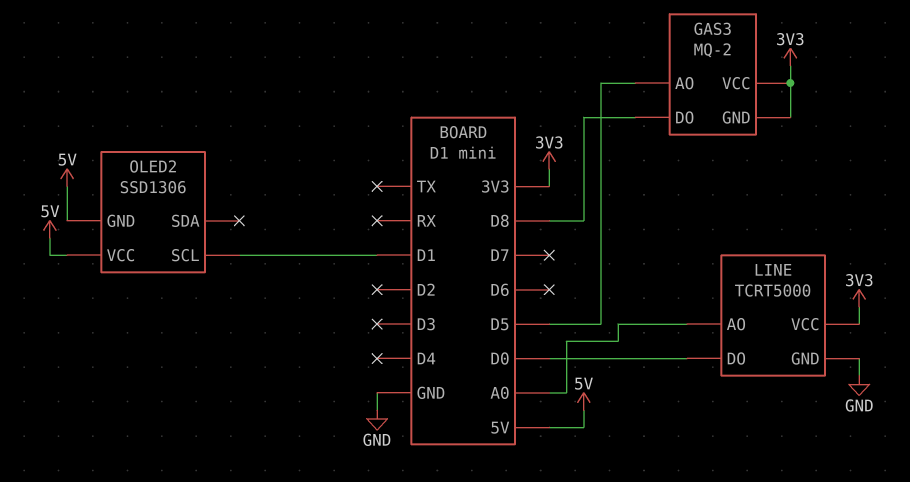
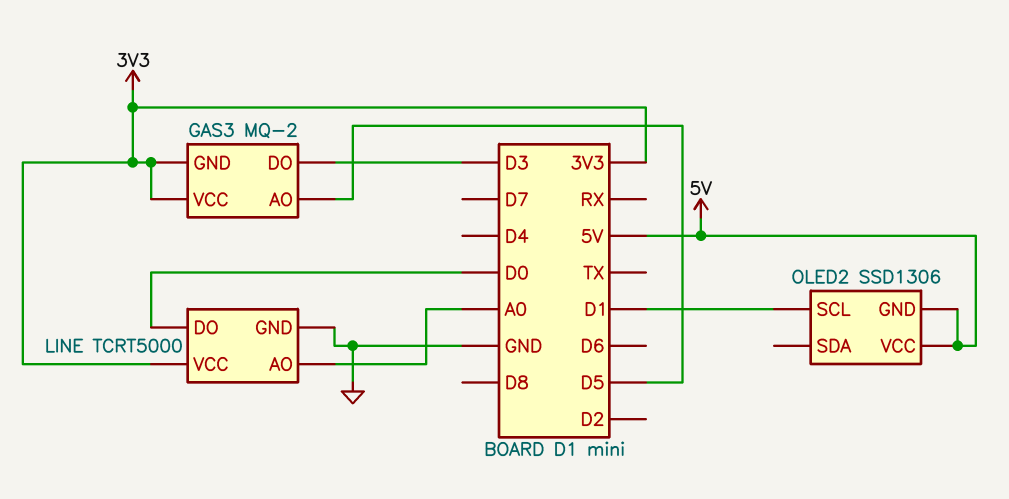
GAS3 pin DO: D8 -> D3

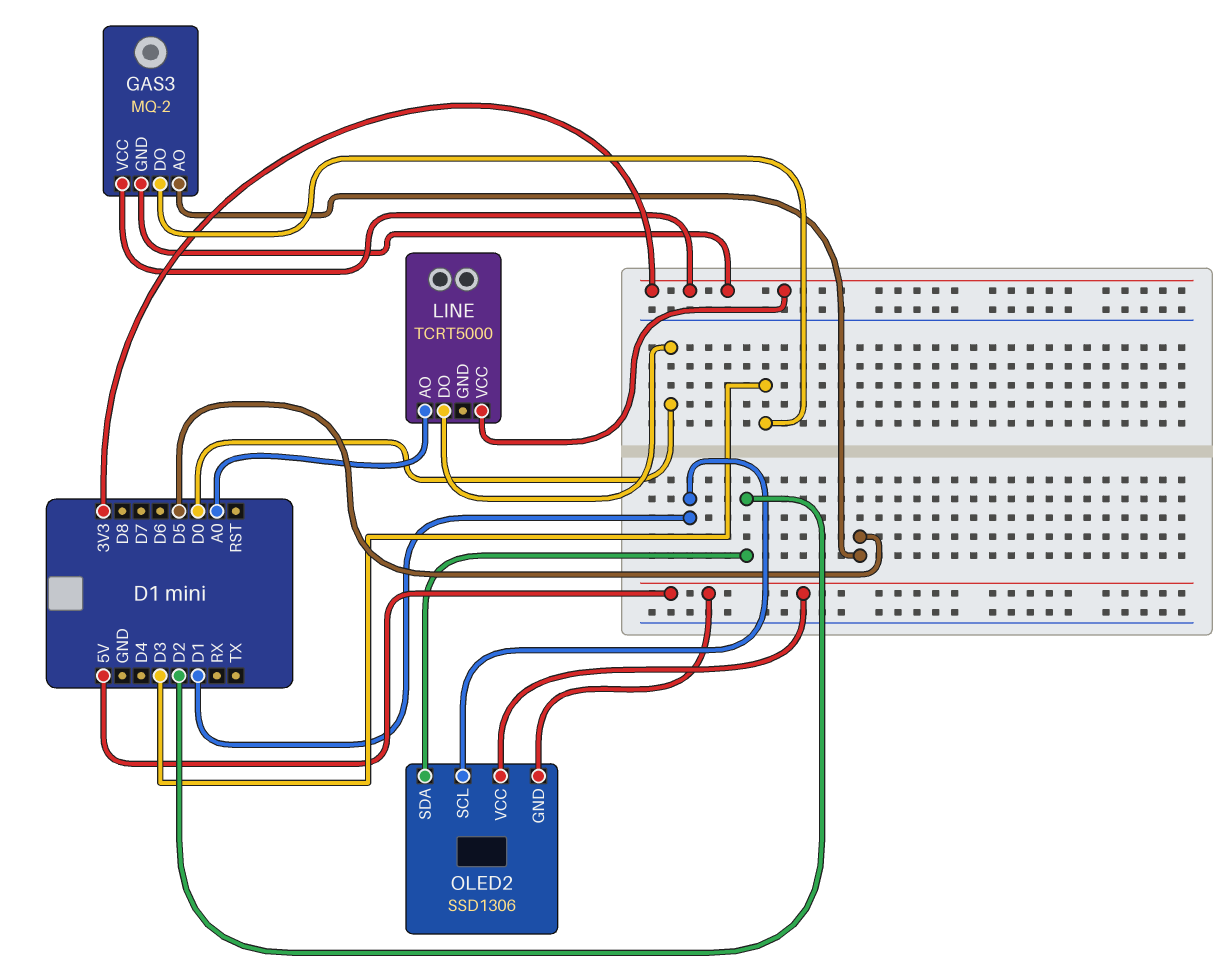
LINE pin GND: GND -> none
OLED2 pin SDA: none -> D2

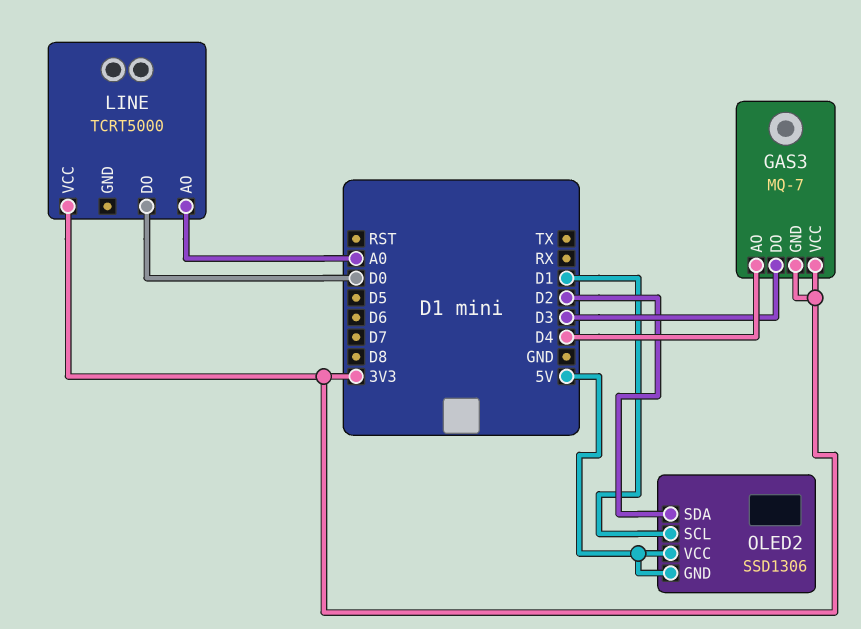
GAS3: MQ-2 -> MQ-7
GAS3 pin AO: D5 -> D4

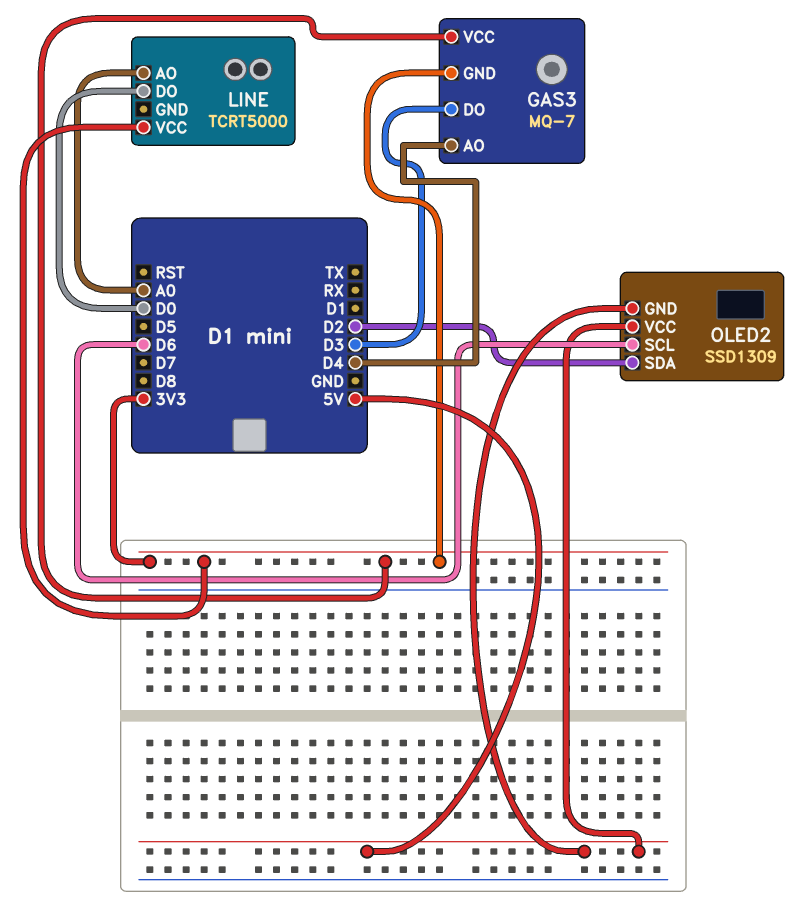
OLED2: SSD1306 -> SSD1309
OLED2 pin SCL: D1 -> D6

